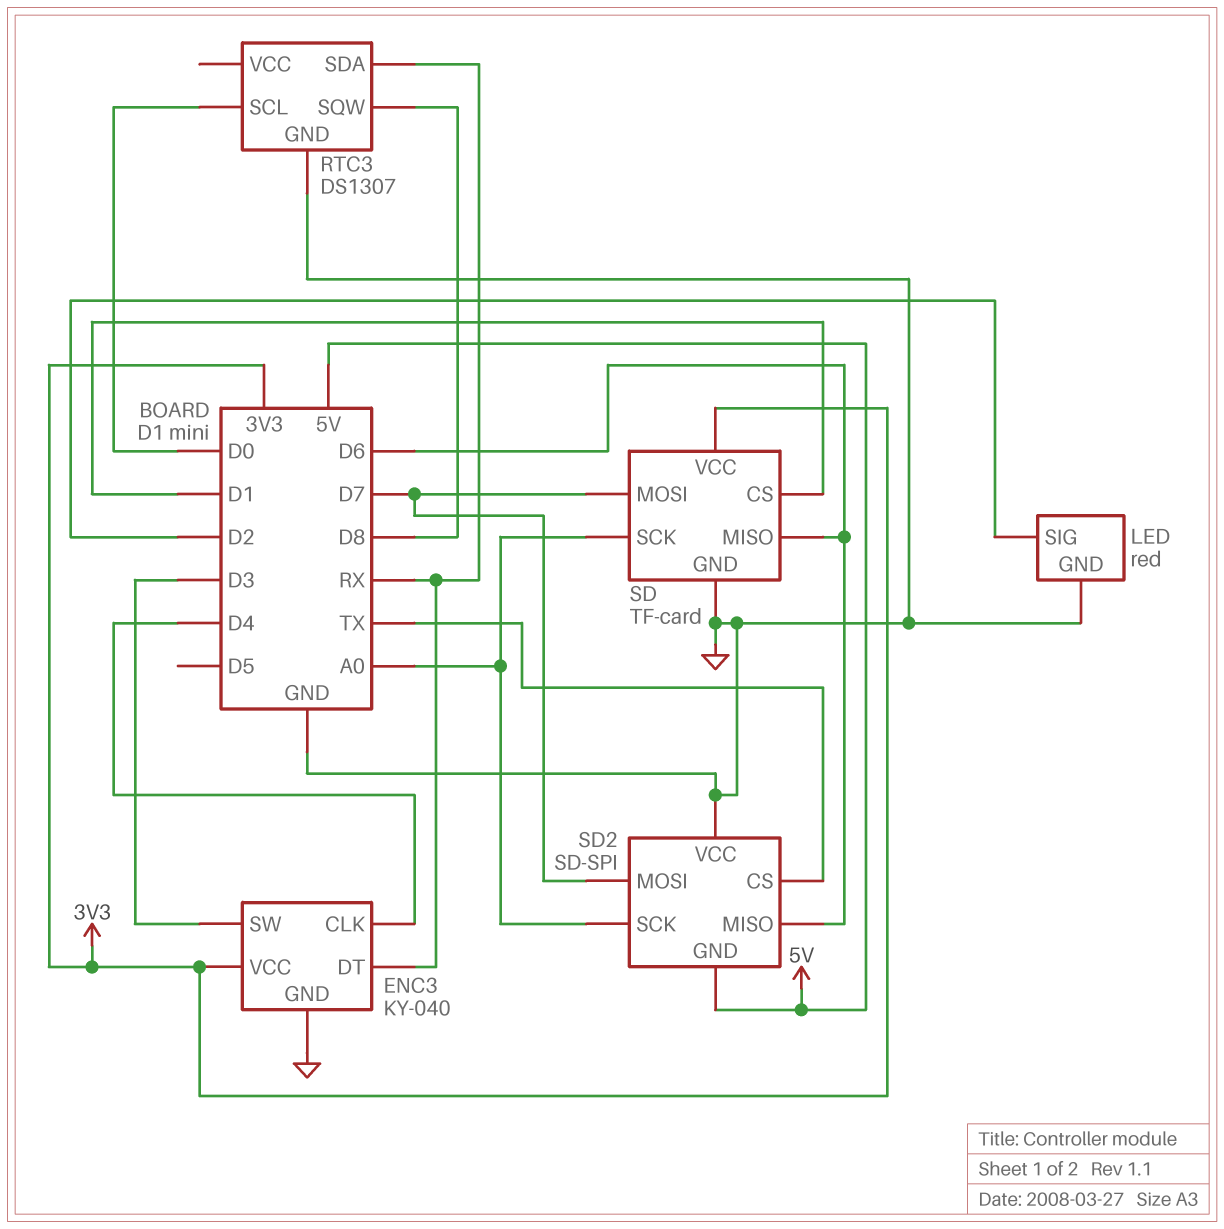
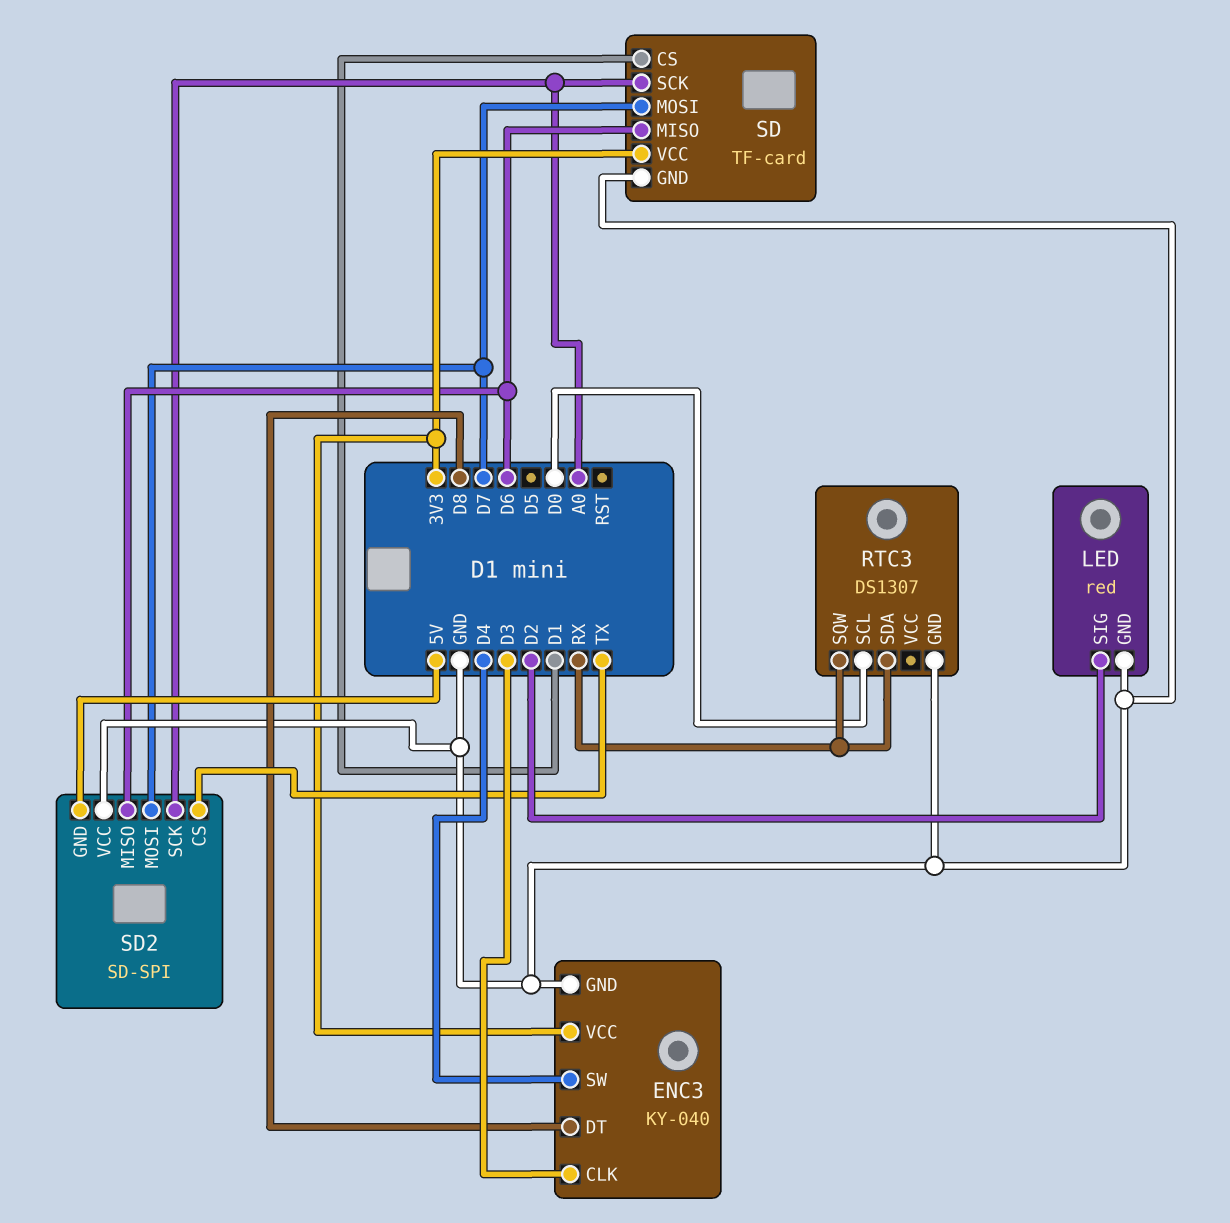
ENC3 pin CLK: D4 -> D3
ENC3 pin DT: RX -> D8
ENC3 pin SW: D3 -> D4
RTC3 pin SQW: D8 -> RX

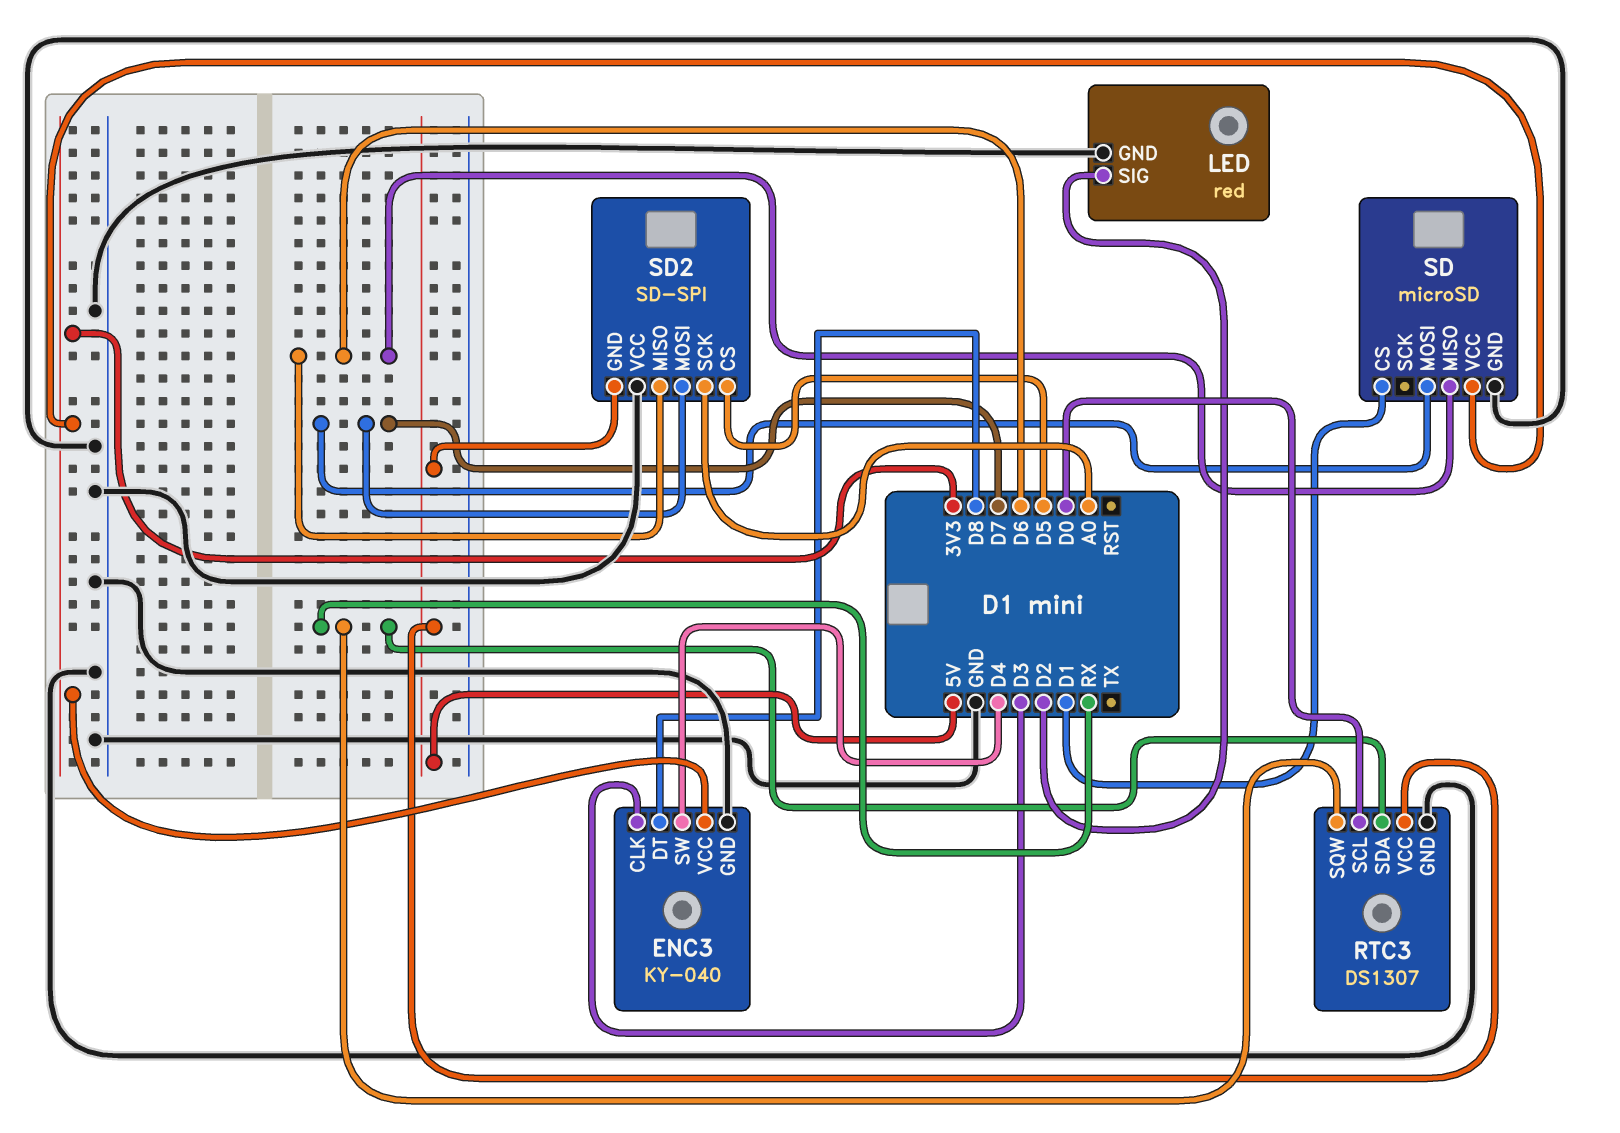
RTC3 pin VCC: none -> 5V
SD: TF-card -> microSD
SD pin SCK: A0 -> none
SD2 pin CS: TX -> D5

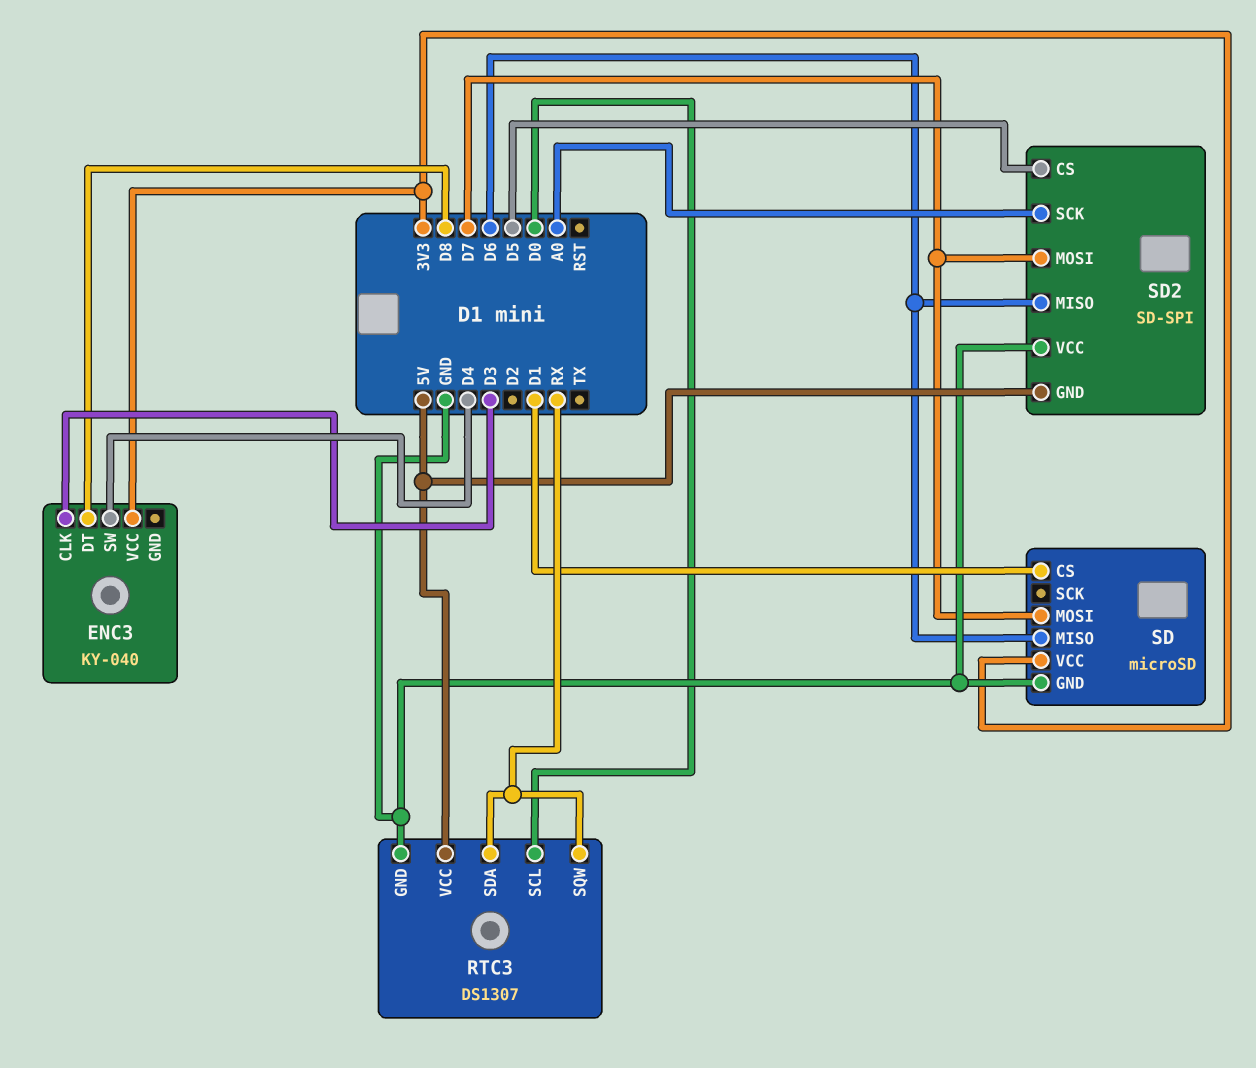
ENC3 pin GND: GND -> none
LED: red -> none
LED pin GND: GND -> none
LED pin SIG: D2 -> none

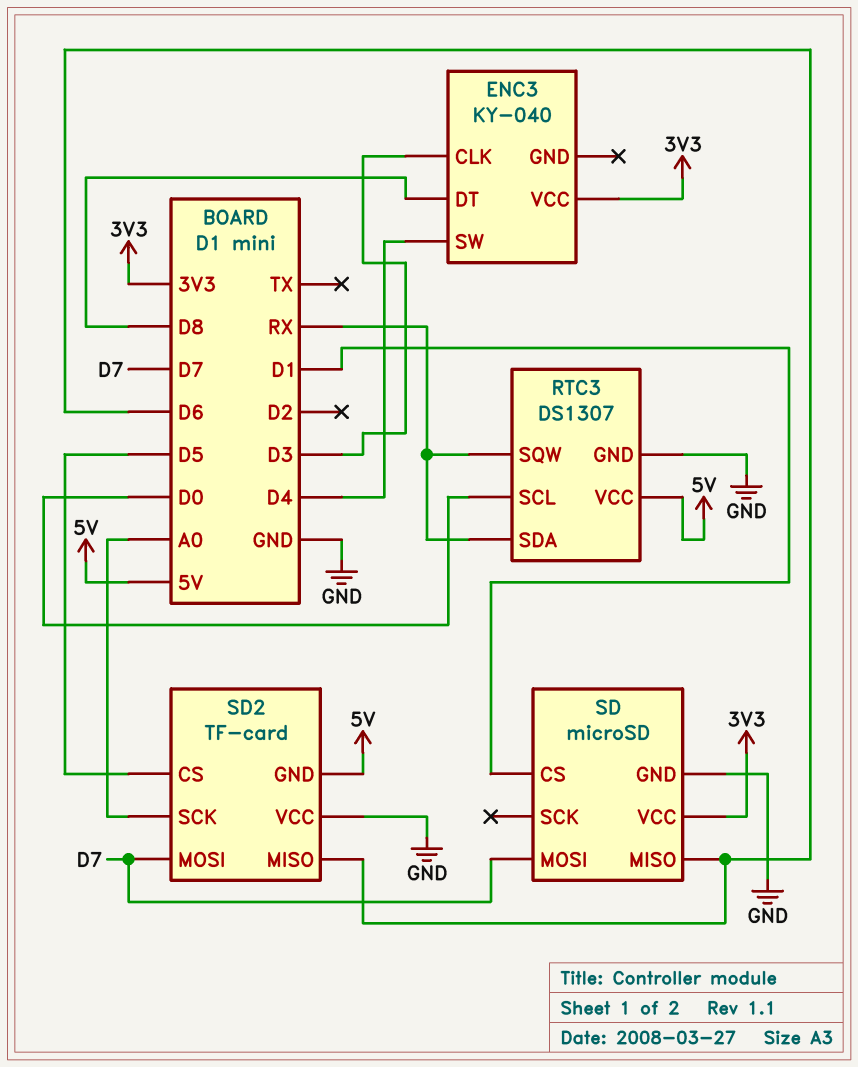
SD2: SD-SPI -> TF-card

